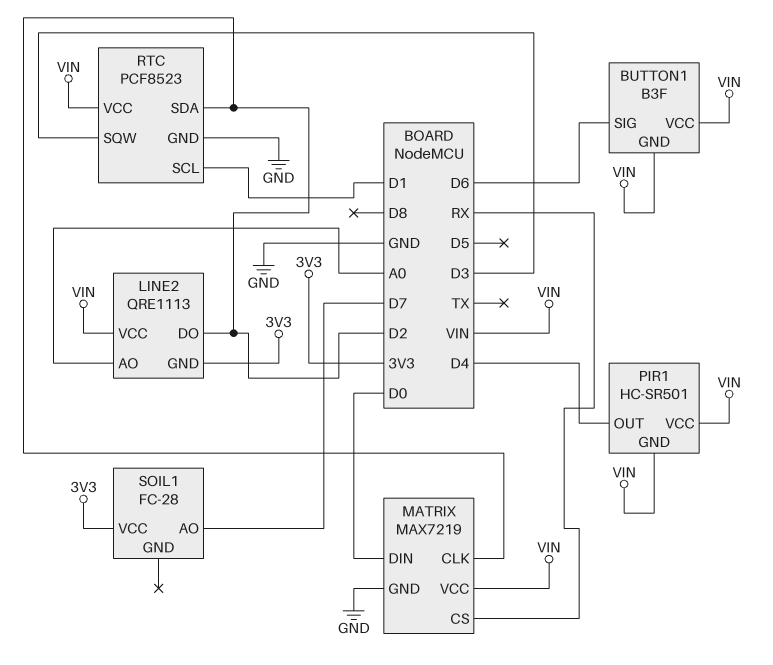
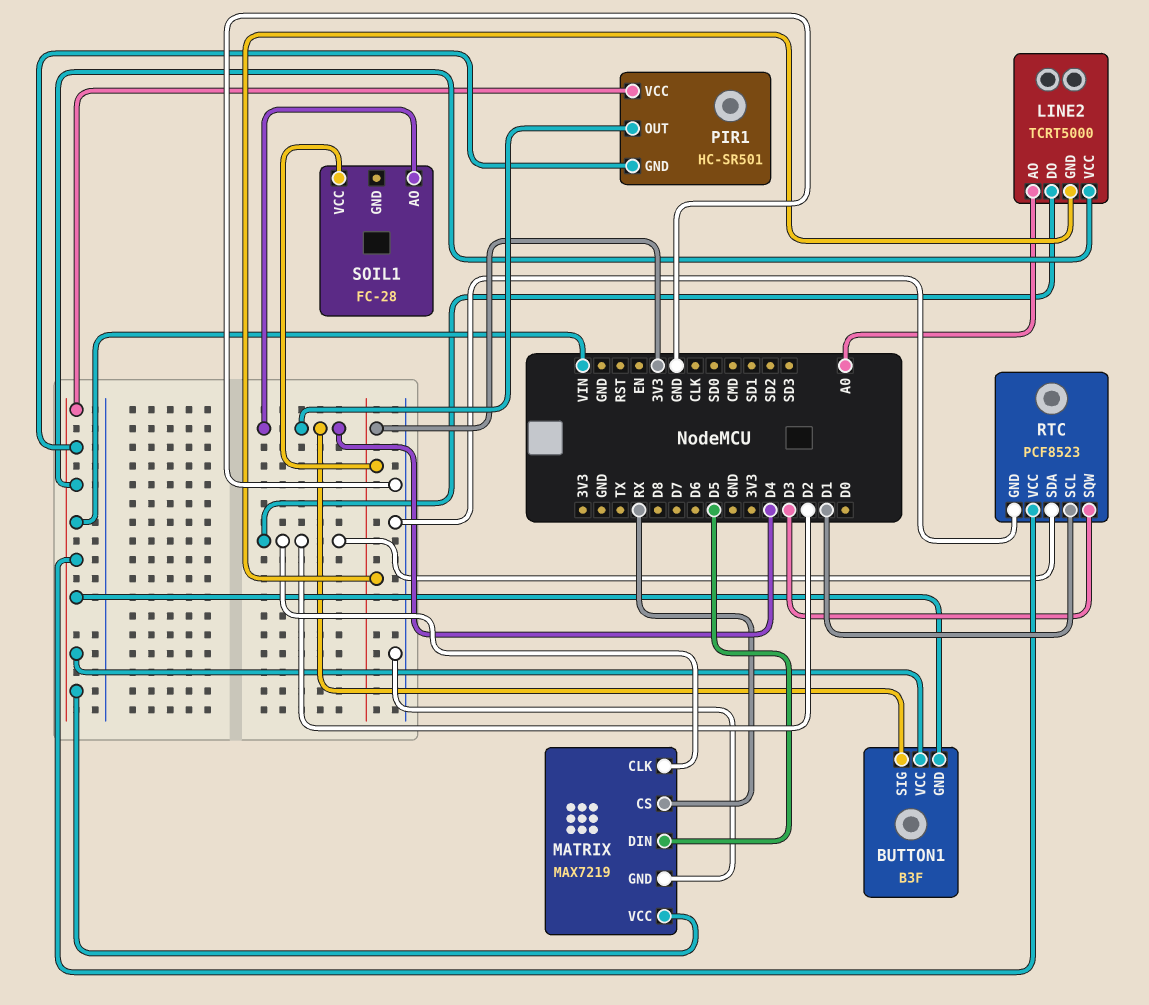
BUTTON1 pin SIG: D6 -> D4
LINE2: QRE1113 -> TCRT5000
MATRIX pin DIN: D0 -> D5
SOIL1 pin AO: D7 -> D4

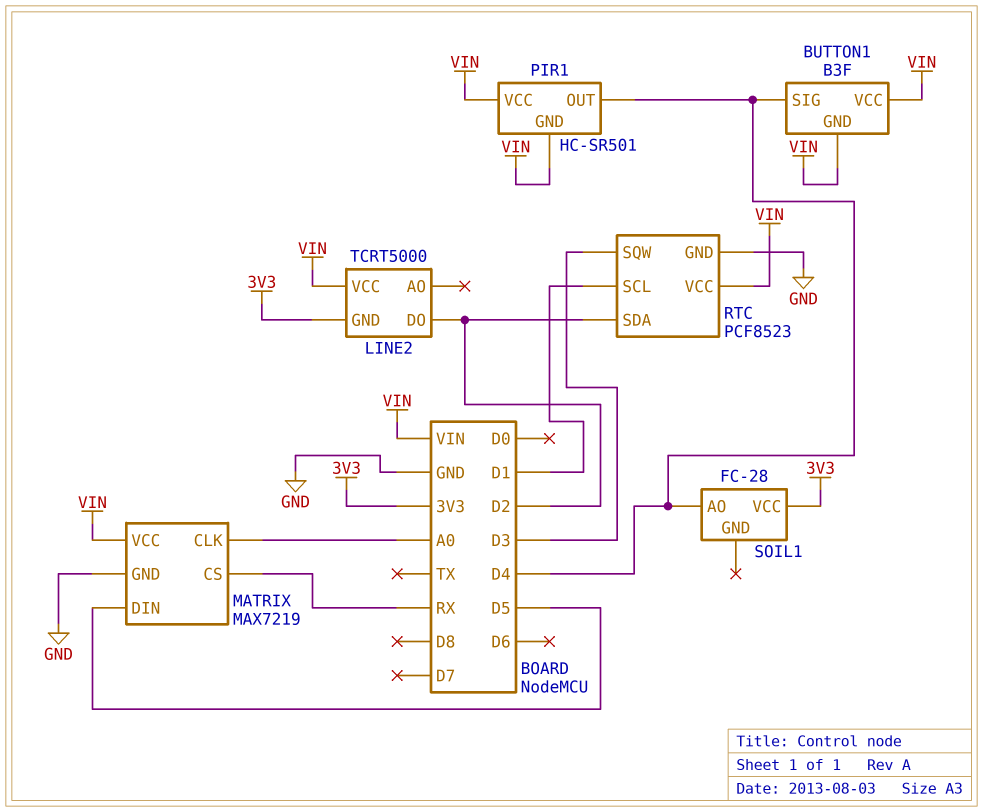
LINE2 pin AO: A0 -> none
MATRIX pin CLK: D2 -> A0

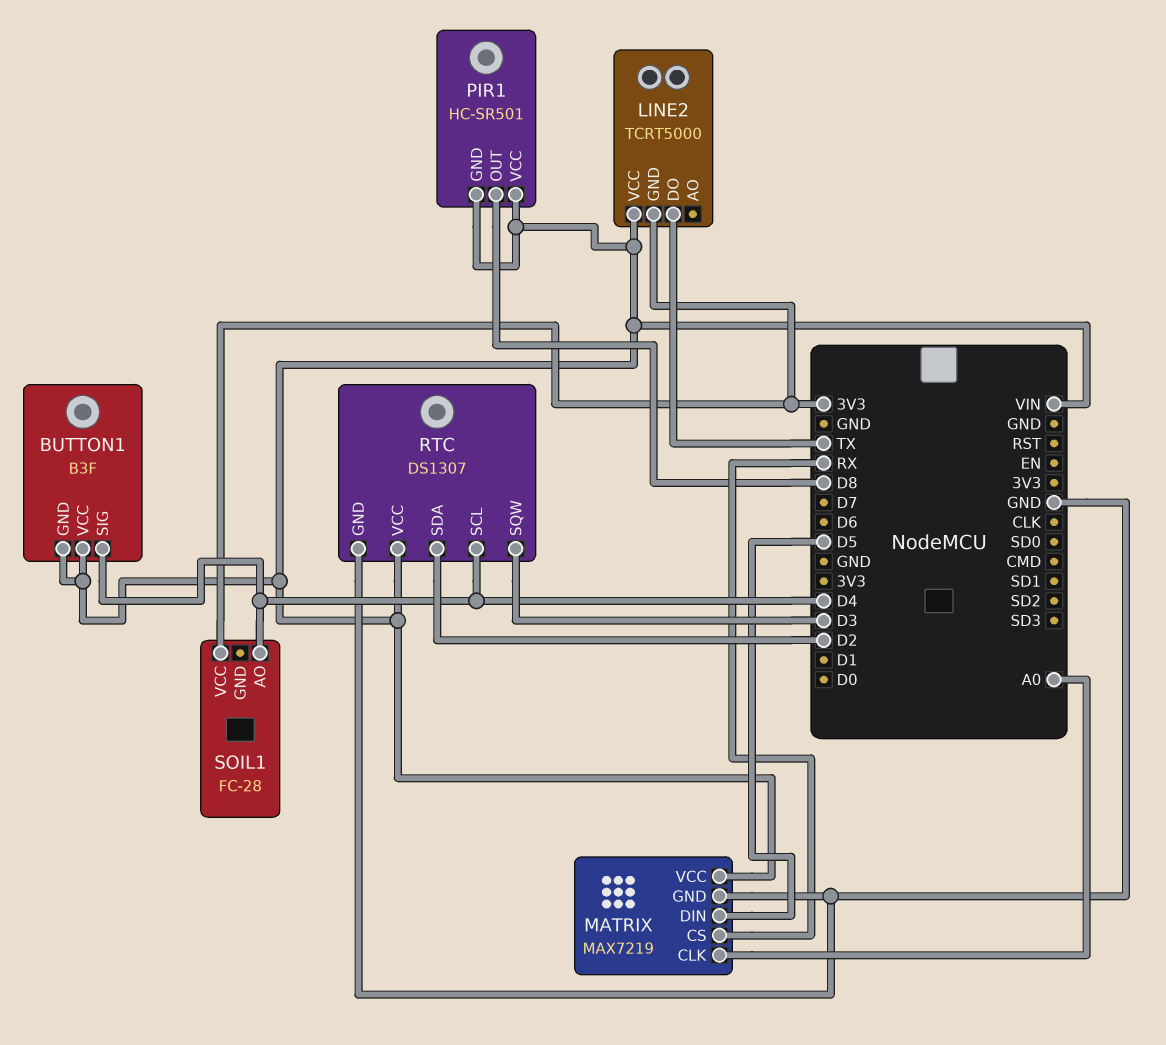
LINE2 pin DO: D2 -> TX
PIR1 pin OUT: D4 -> D8
RTC: PCF8523 -> DS1307
RTC pin SCL: D1 -> D4

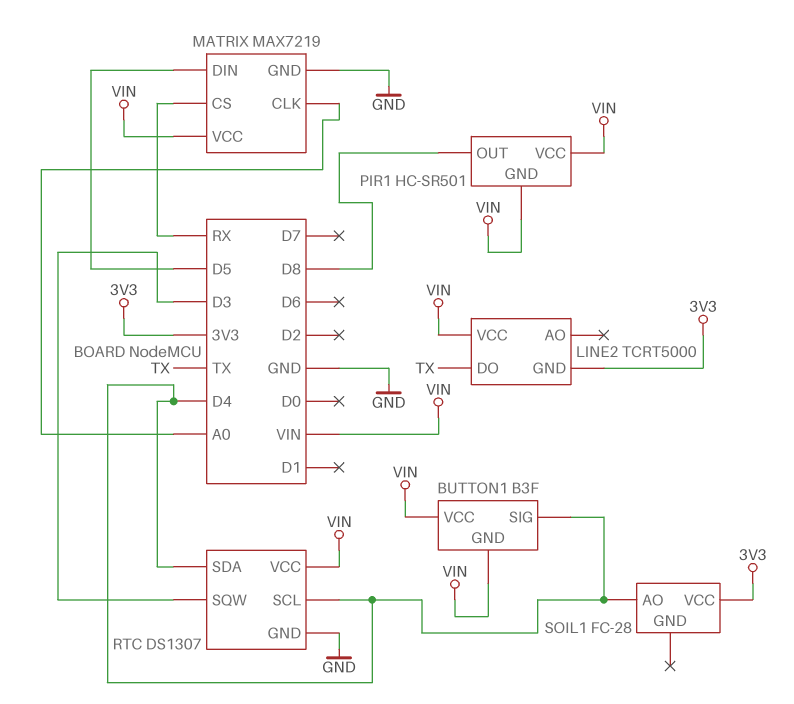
RTC pin SDA: D2 -> D4

